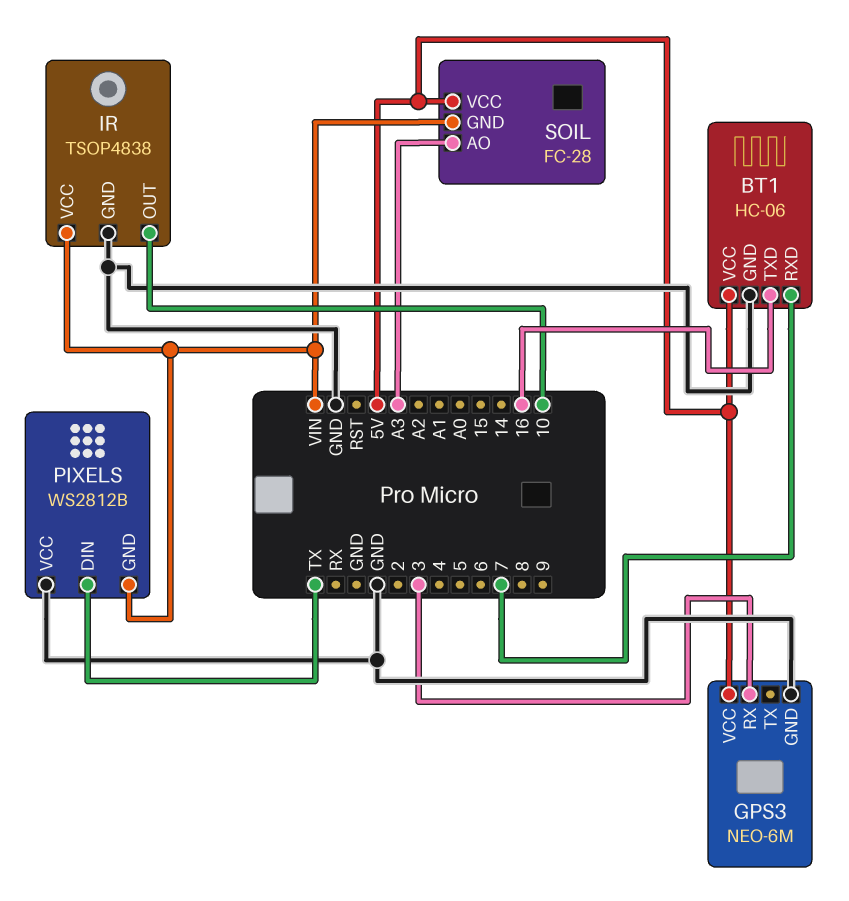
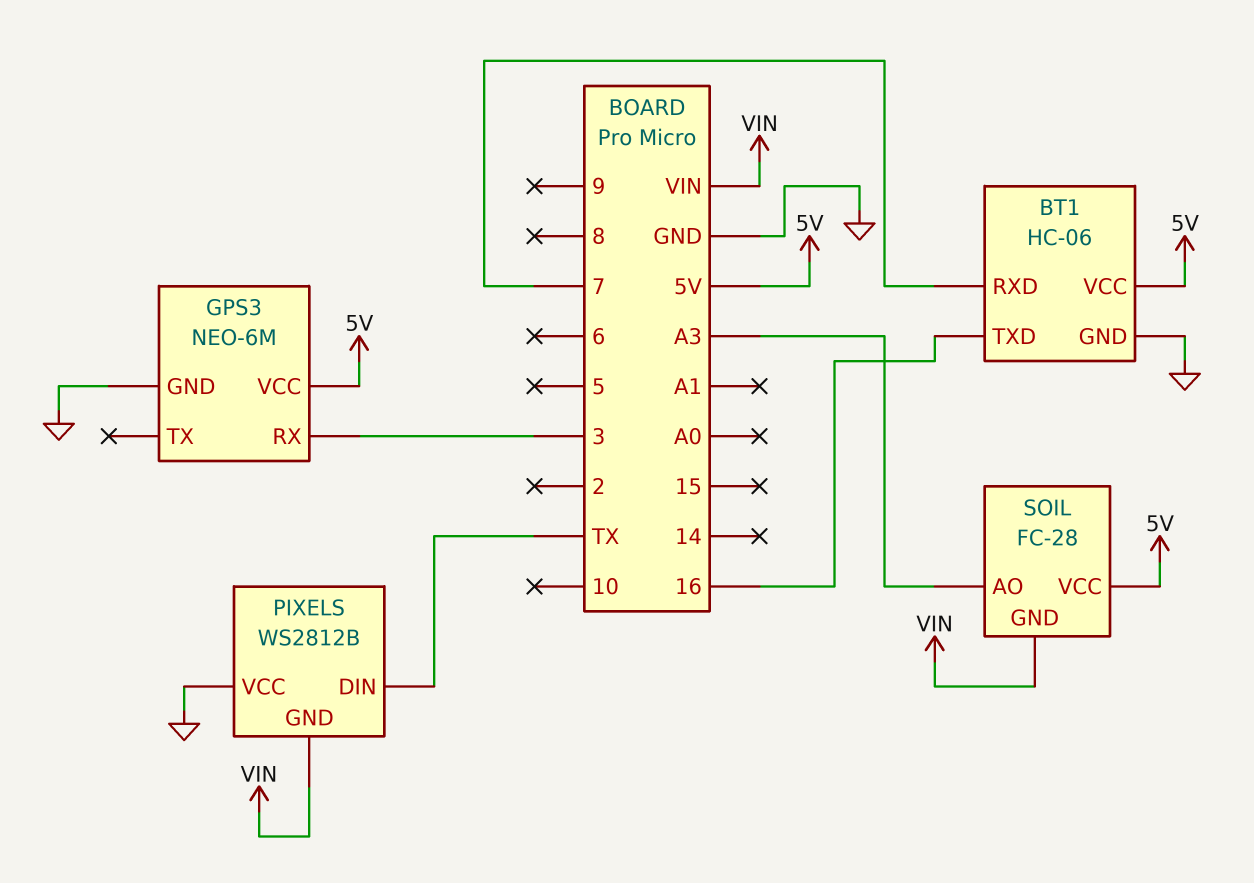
IR: TSOP4838 -> none
IR pin GND: GND -> none
IR pin OUT: 10 -> none
IR pin VCC: VIN -> none

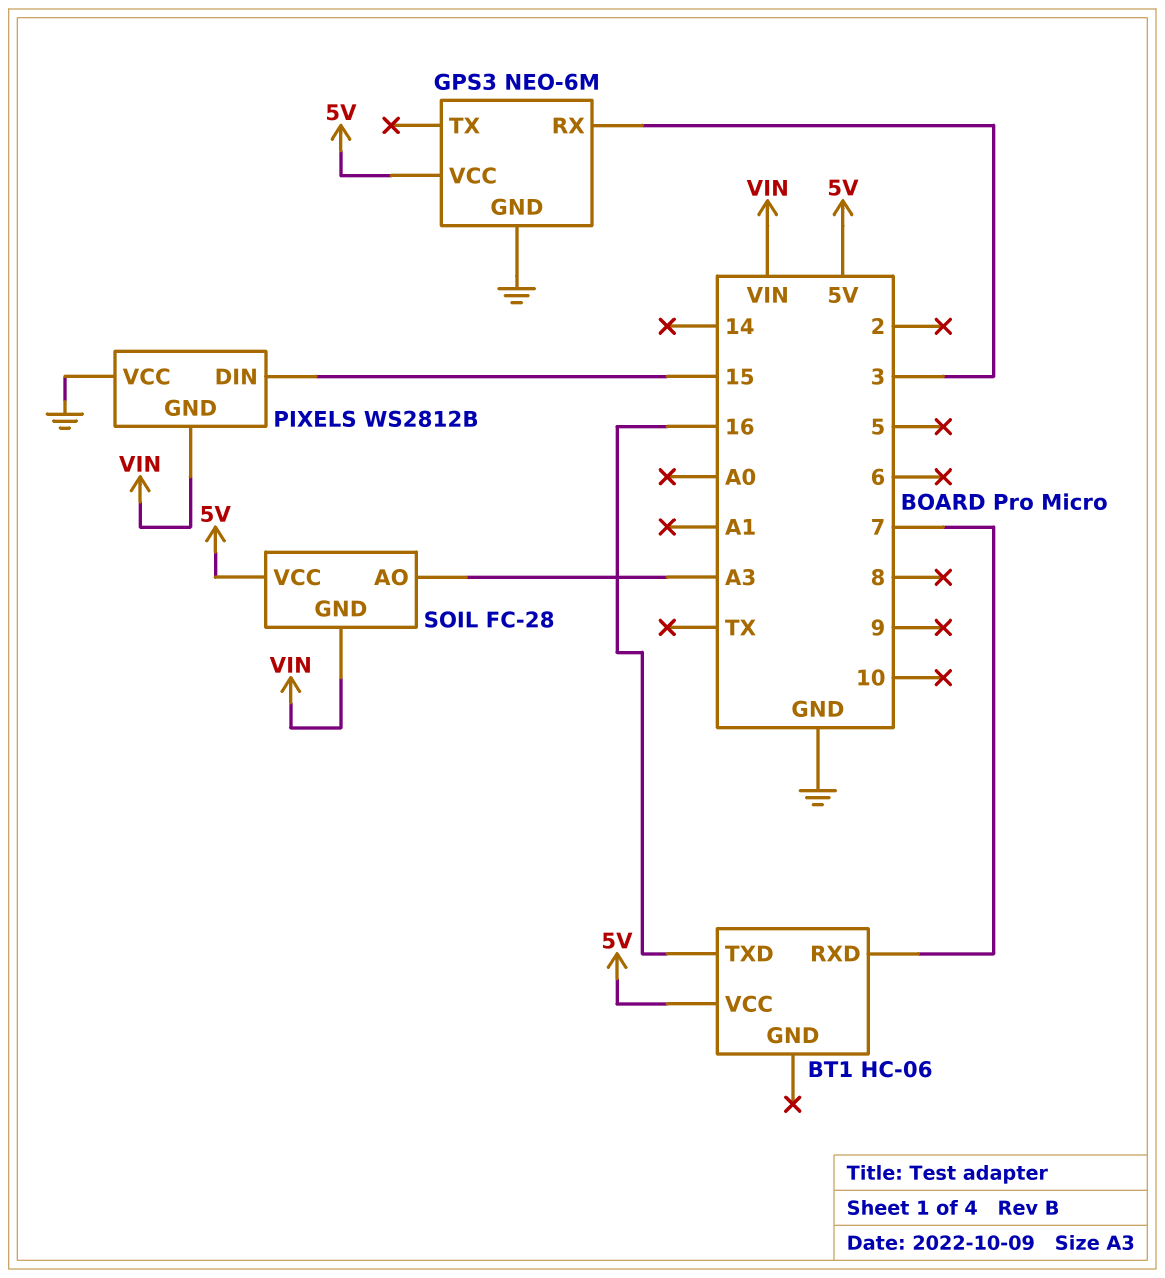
BT1 pin GND: GND -> none
PIXELS pin DIN: TX -> 15

